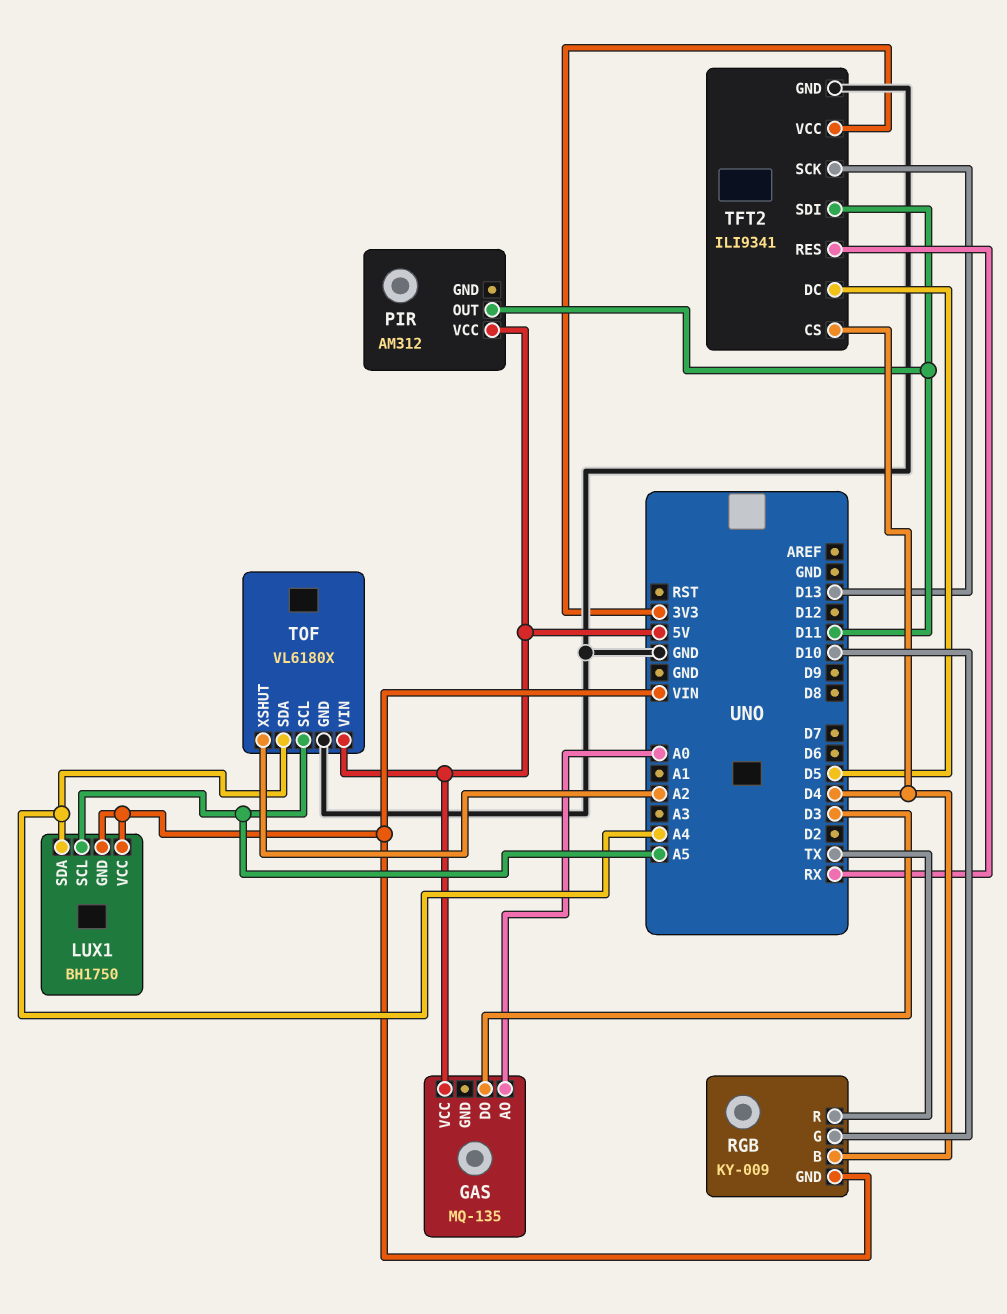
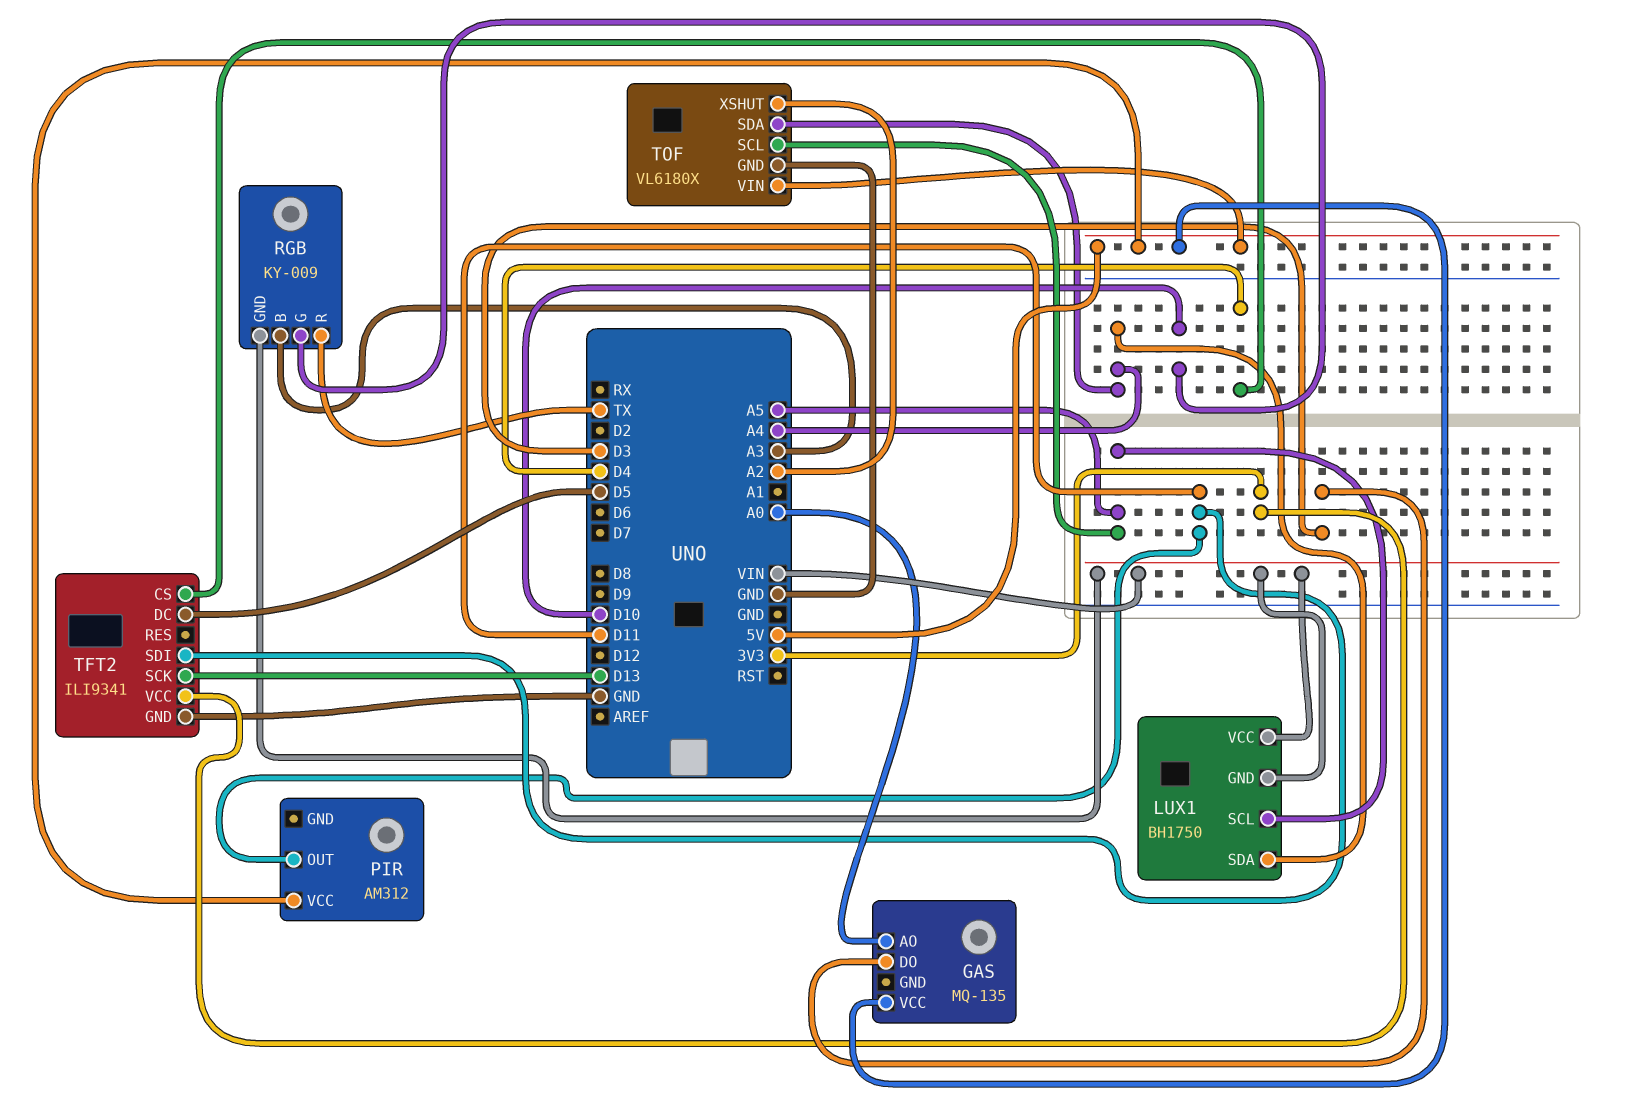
RGB pin B: D4 -> A3
TFT2 pin RES: RX -> none

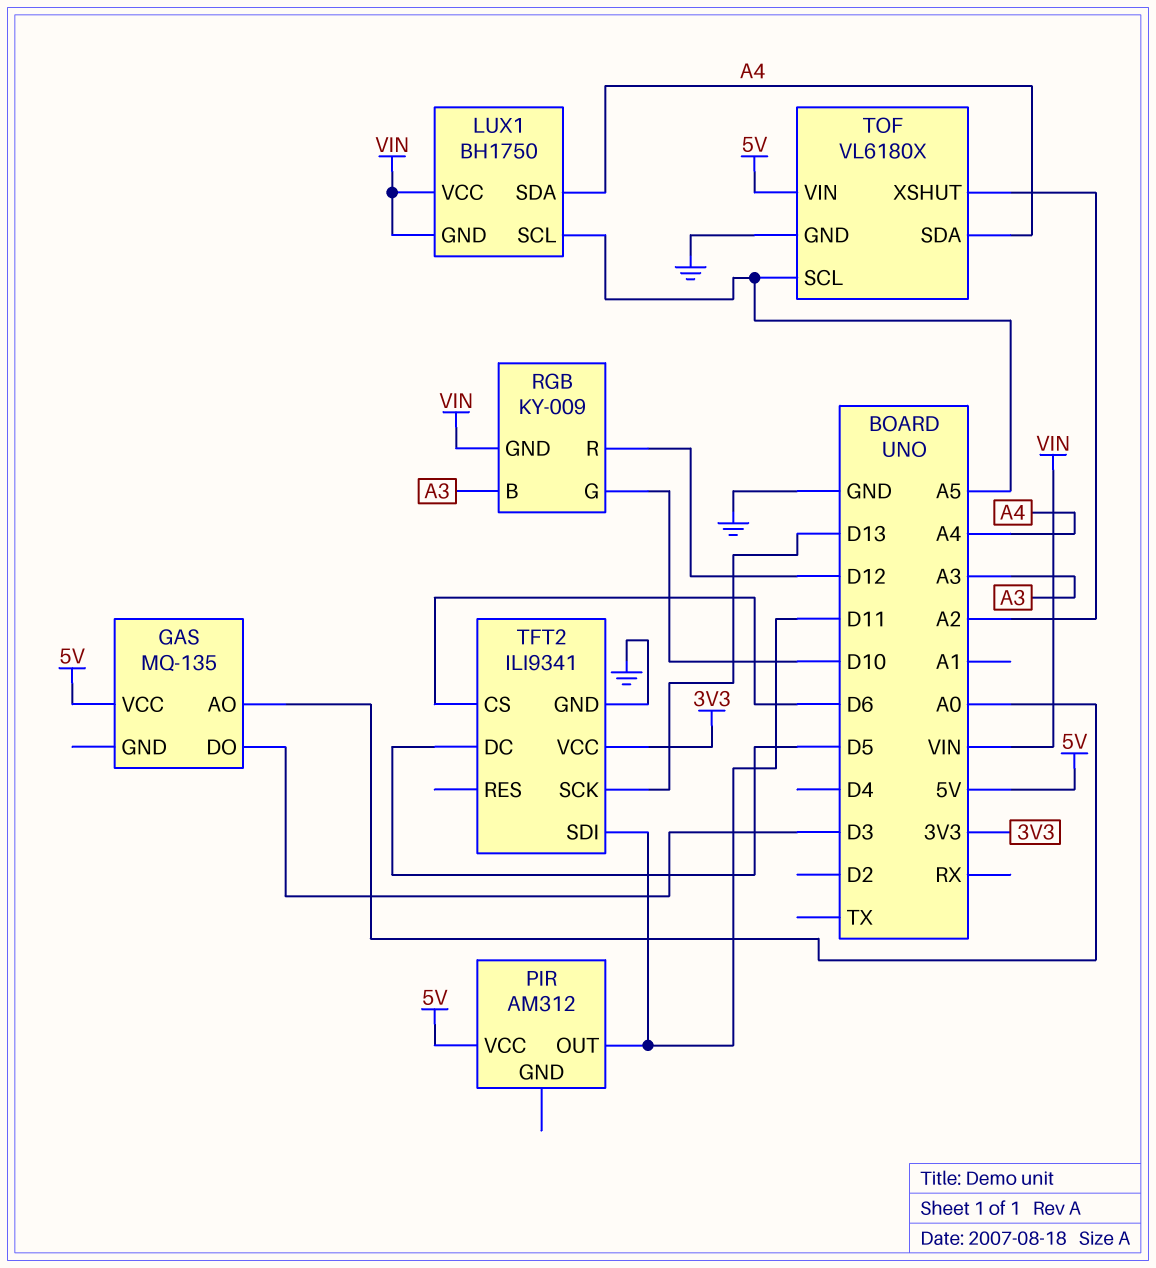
RGB pin R: TX -> D12
TFT2 pin CS: D4 -> D6

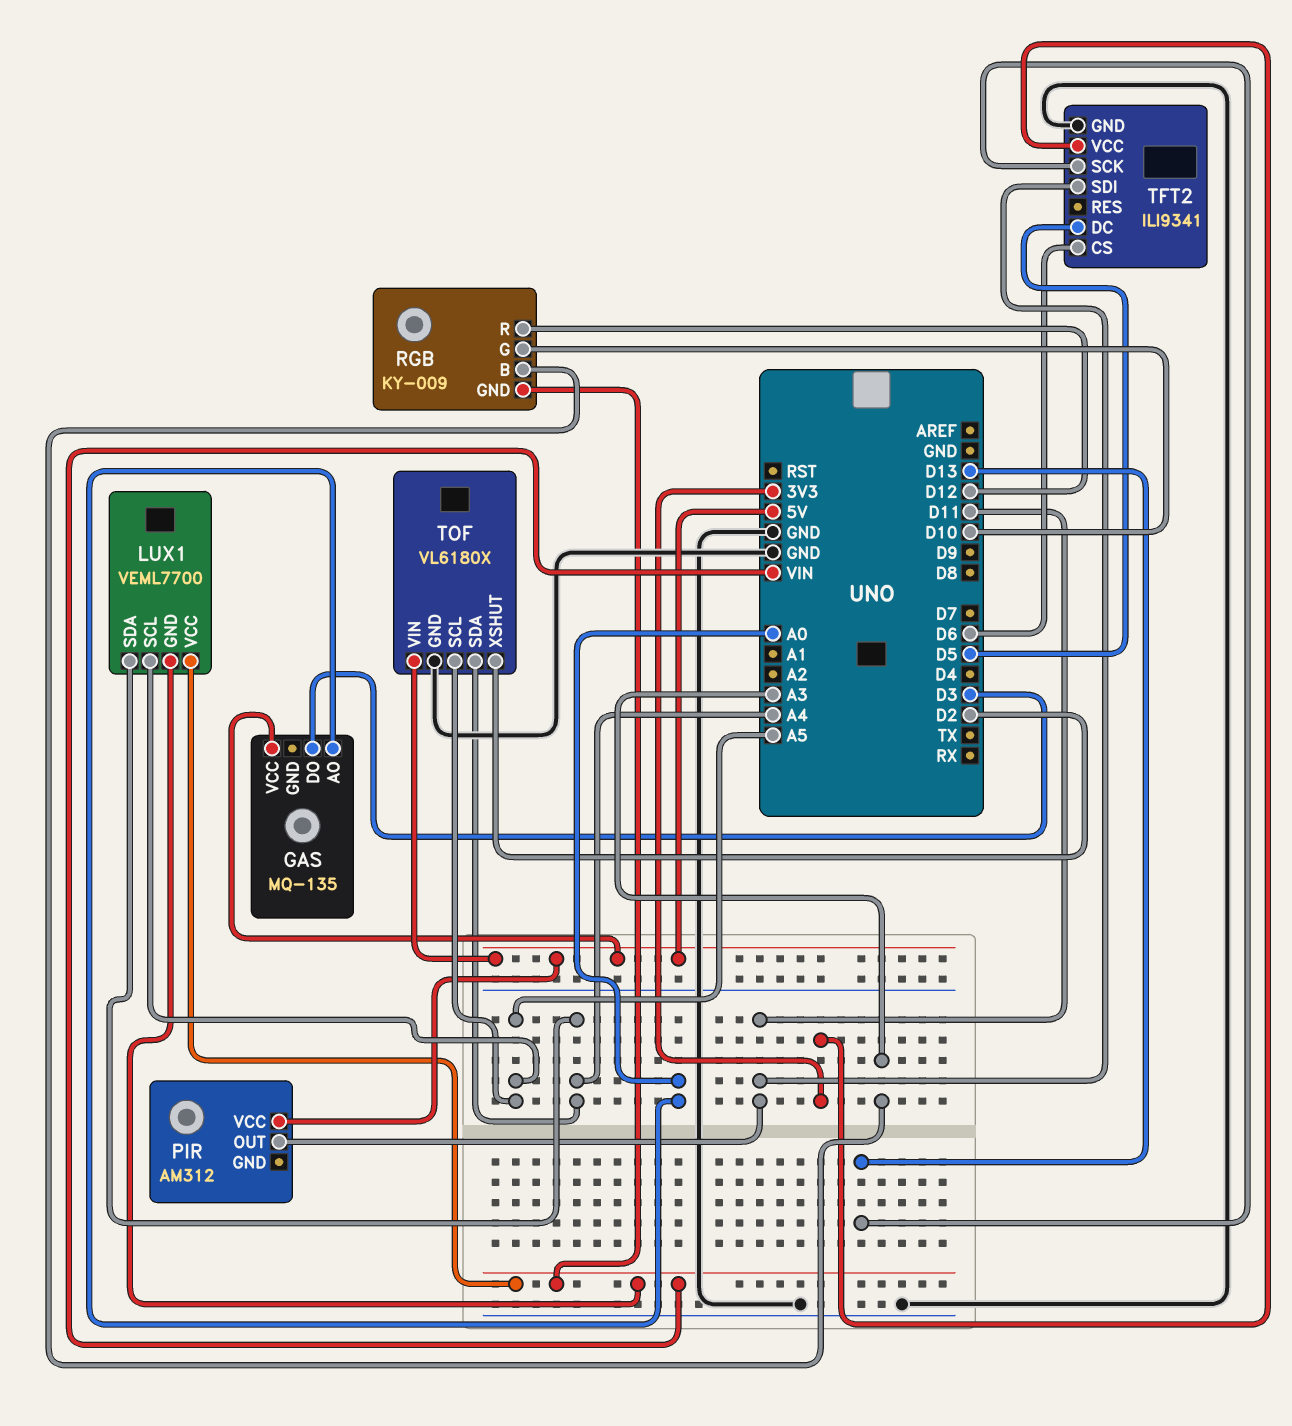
LUX1: BH1750 -> VEML7700
TOF pin XSHUT: A2 -> D2

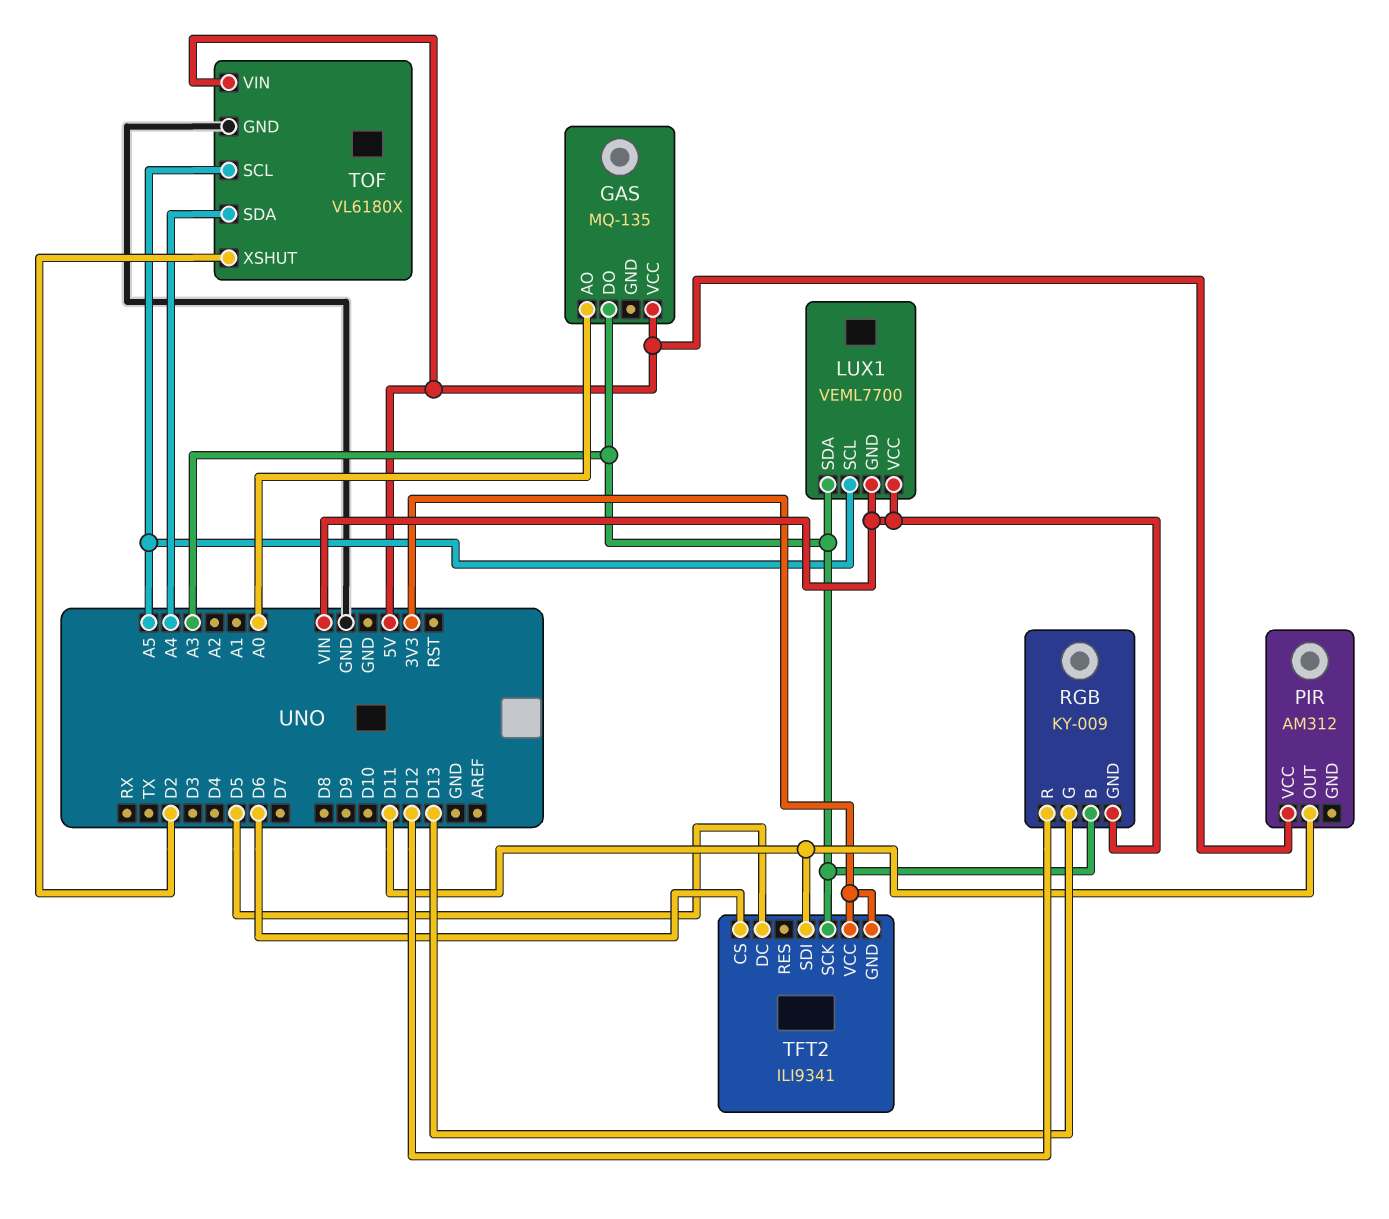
GAS pin DO: D3 -> A3
LUX1 pin SDA: A4 -> A3
RGB pin G: D10 -> D13
TFT2 pin GND: GND -> 3V3
TFT2 pin SCK: D13 -> A3

